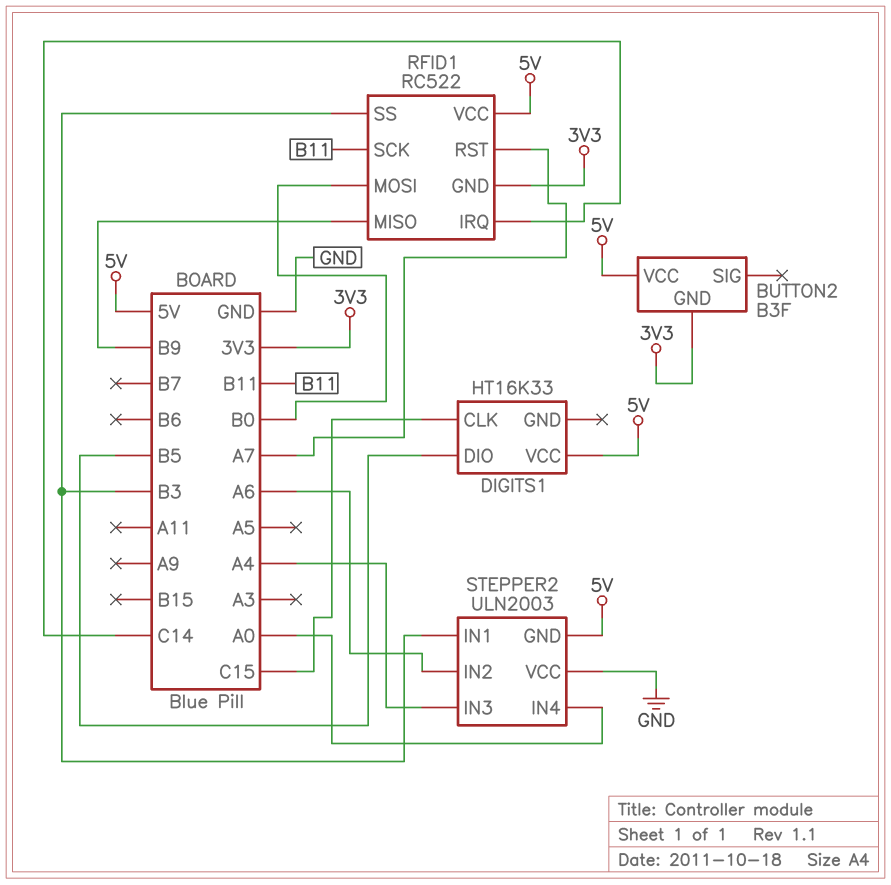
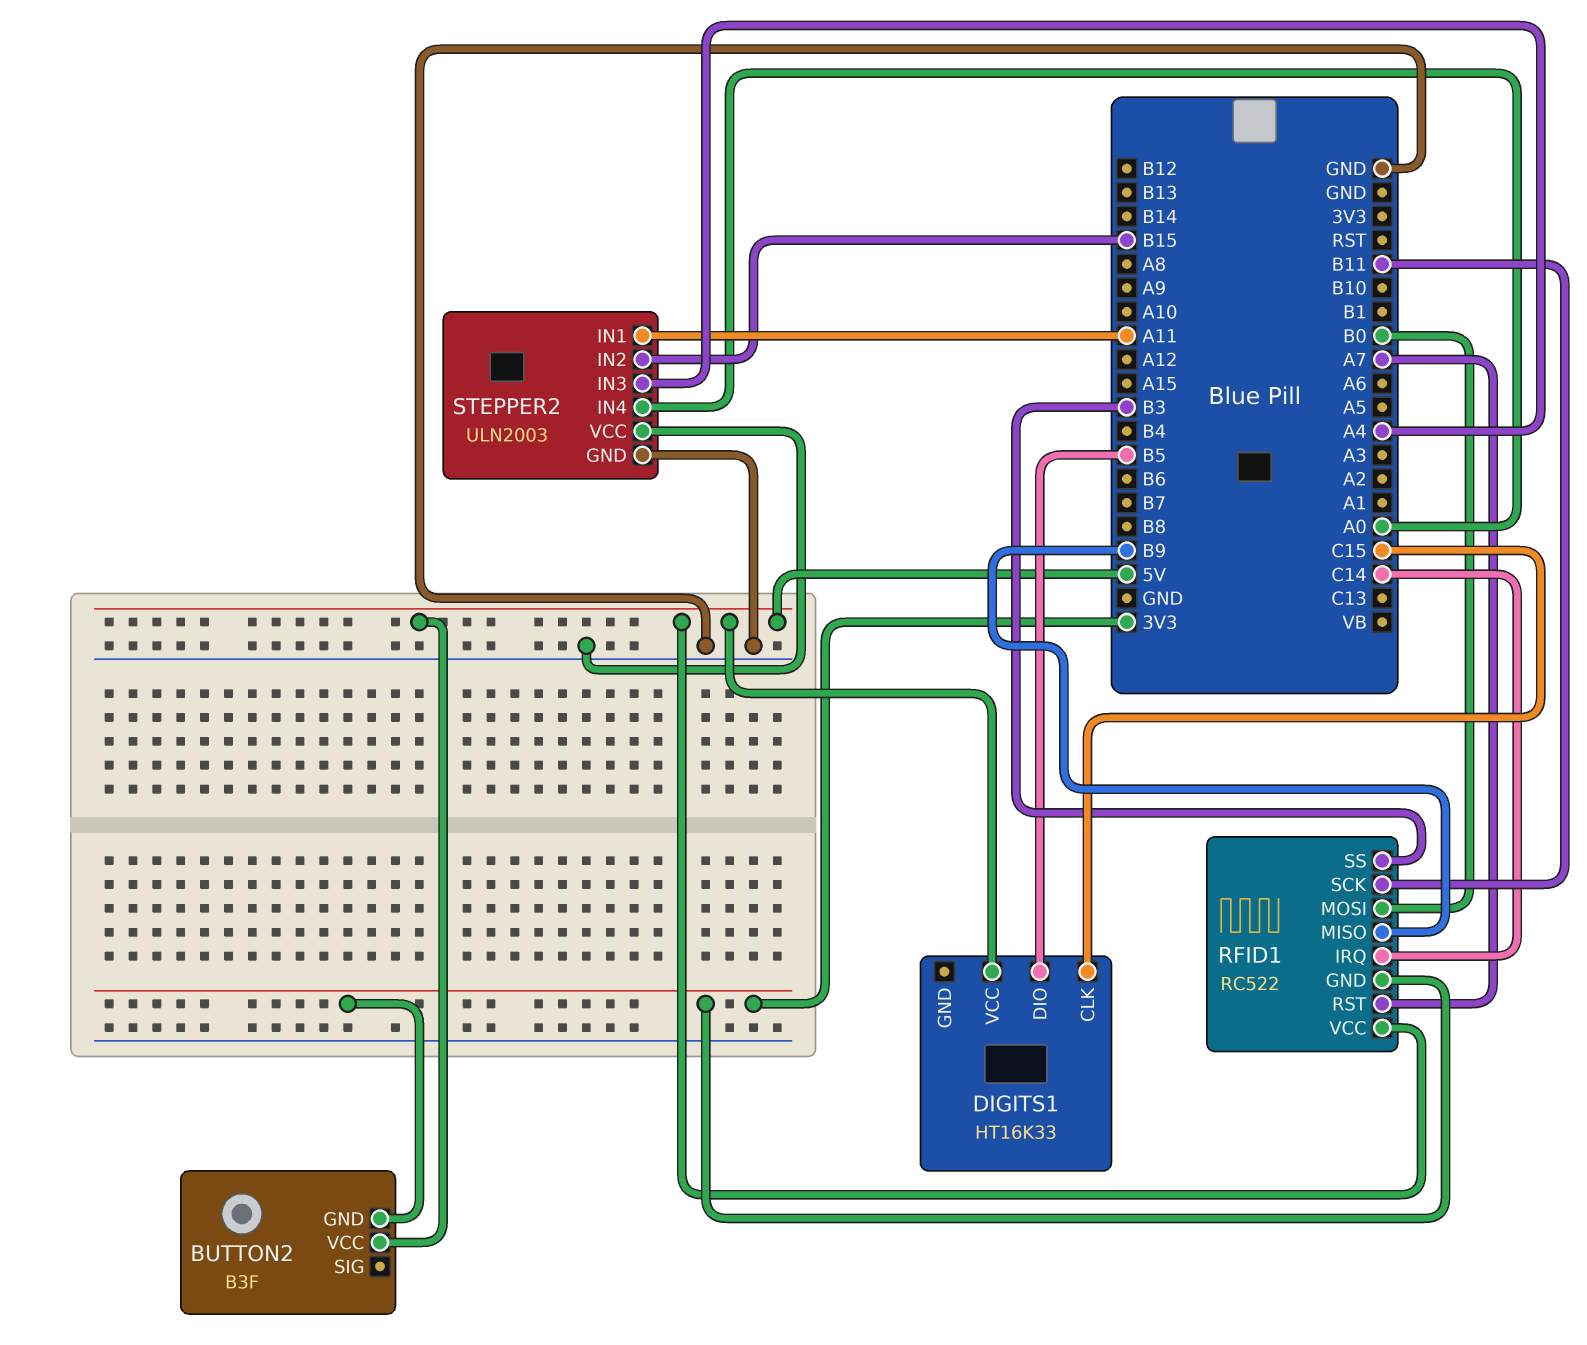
STEPPER2 pin GND: 5V -> GND
STEPPER2 pin IN1: B3 -> A11
STEPPER2 pin IN2: A6 -> B15

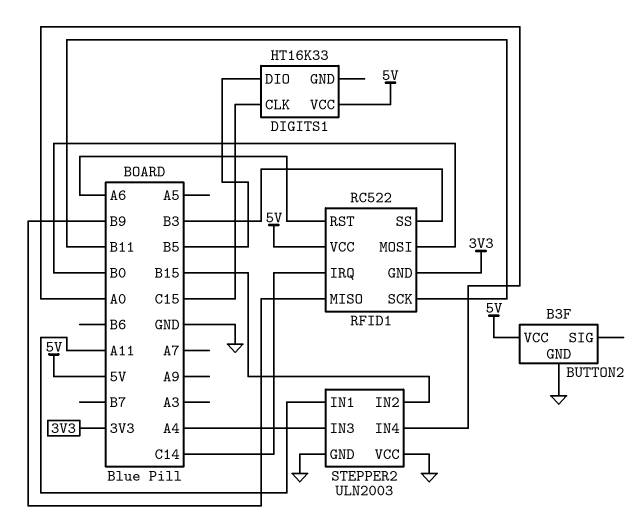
BUTTON2 pin GND: 3V3 -> GND
RFID1 pin RST: A7 -> A6

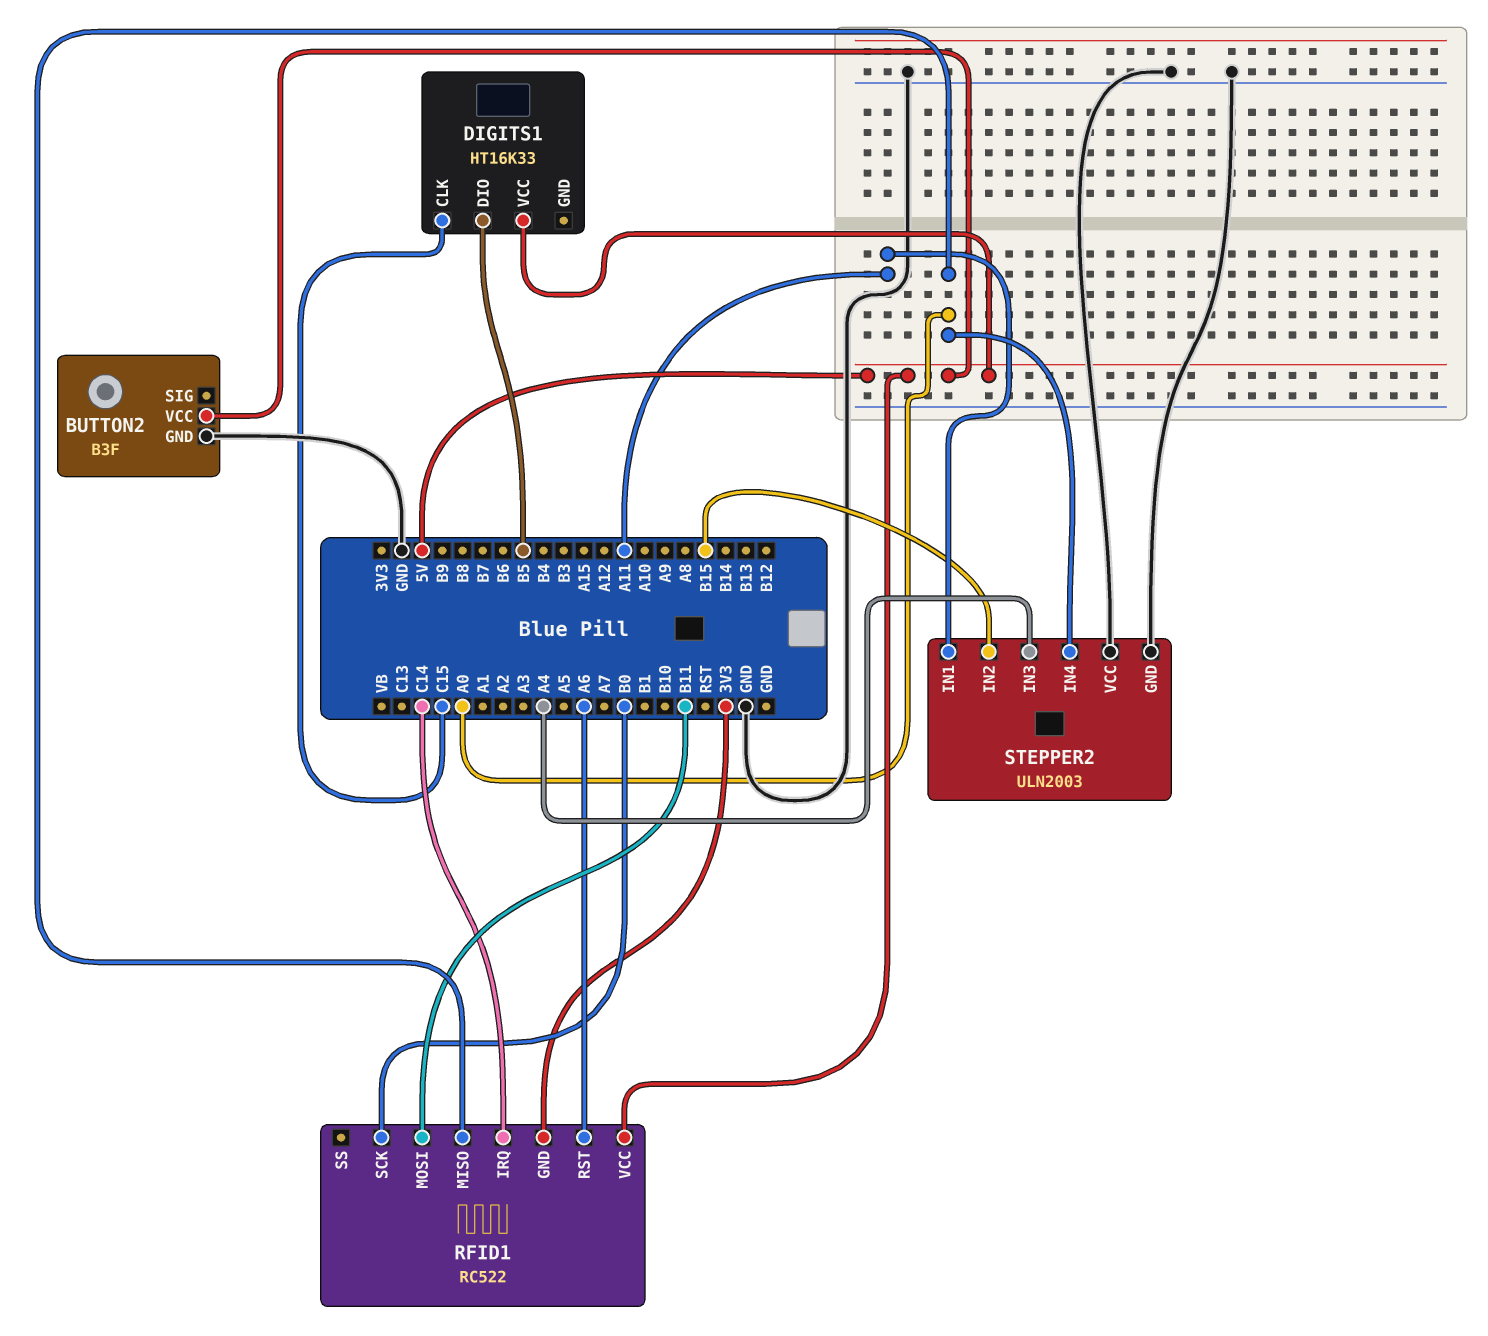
RFID1 pin MISO: B9 -> A0
RFID1 pin MOSI: B0 -> B11
RFID1 pin SCK: B11 -> B0
RFID1 pin SS: B3 -> none

